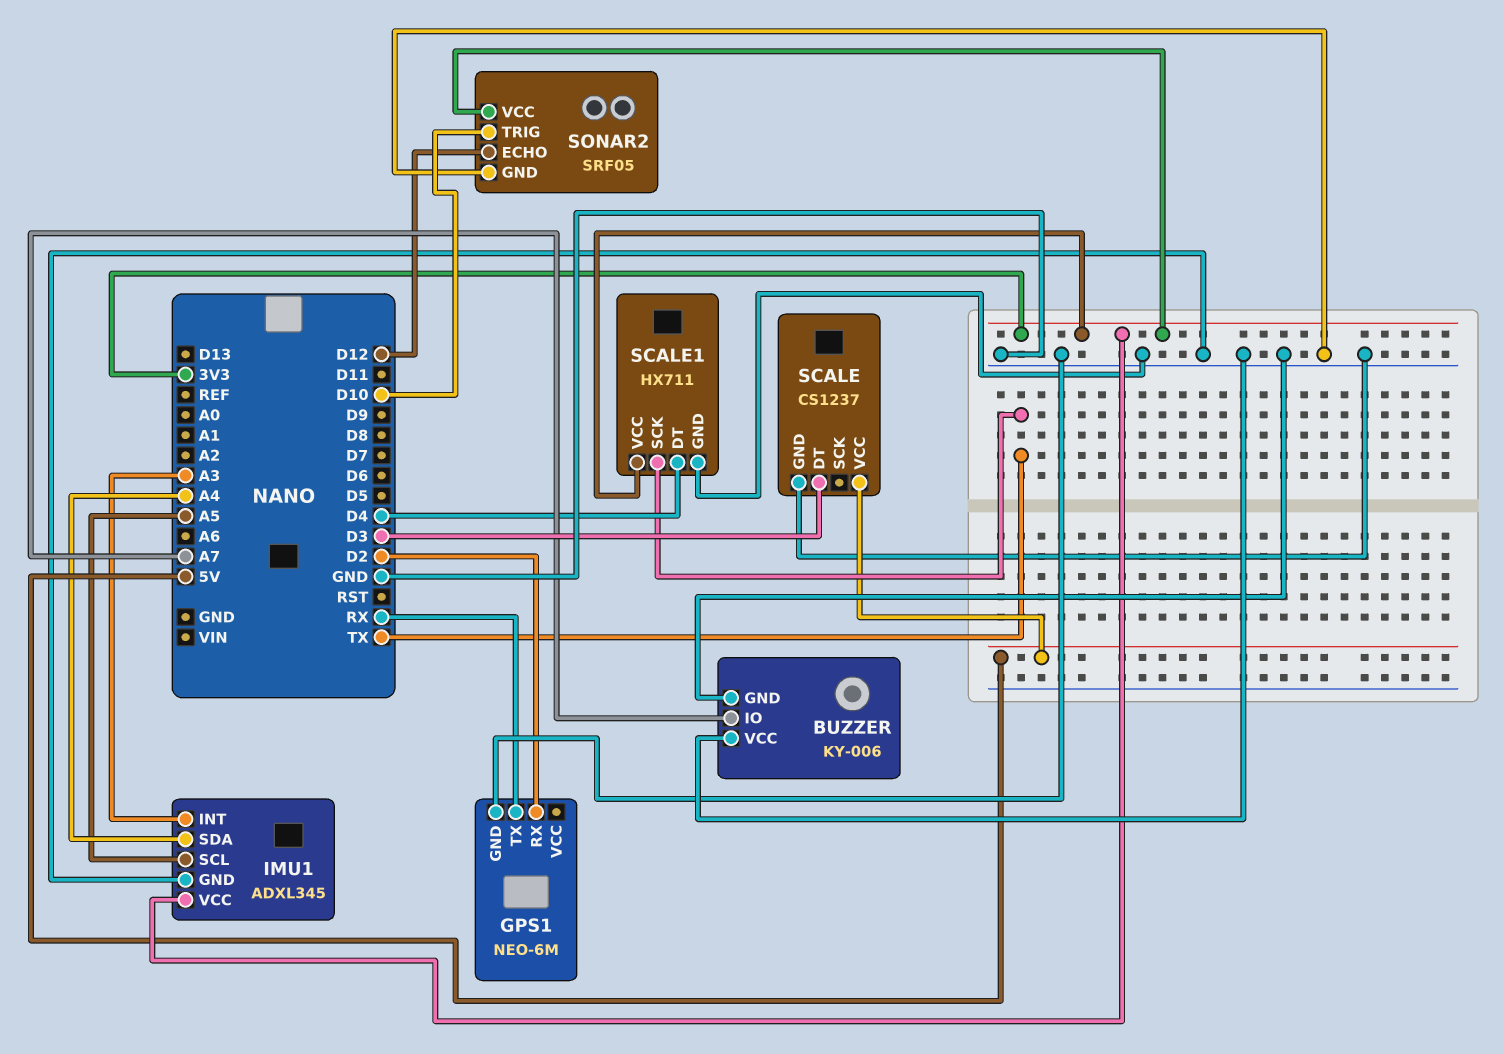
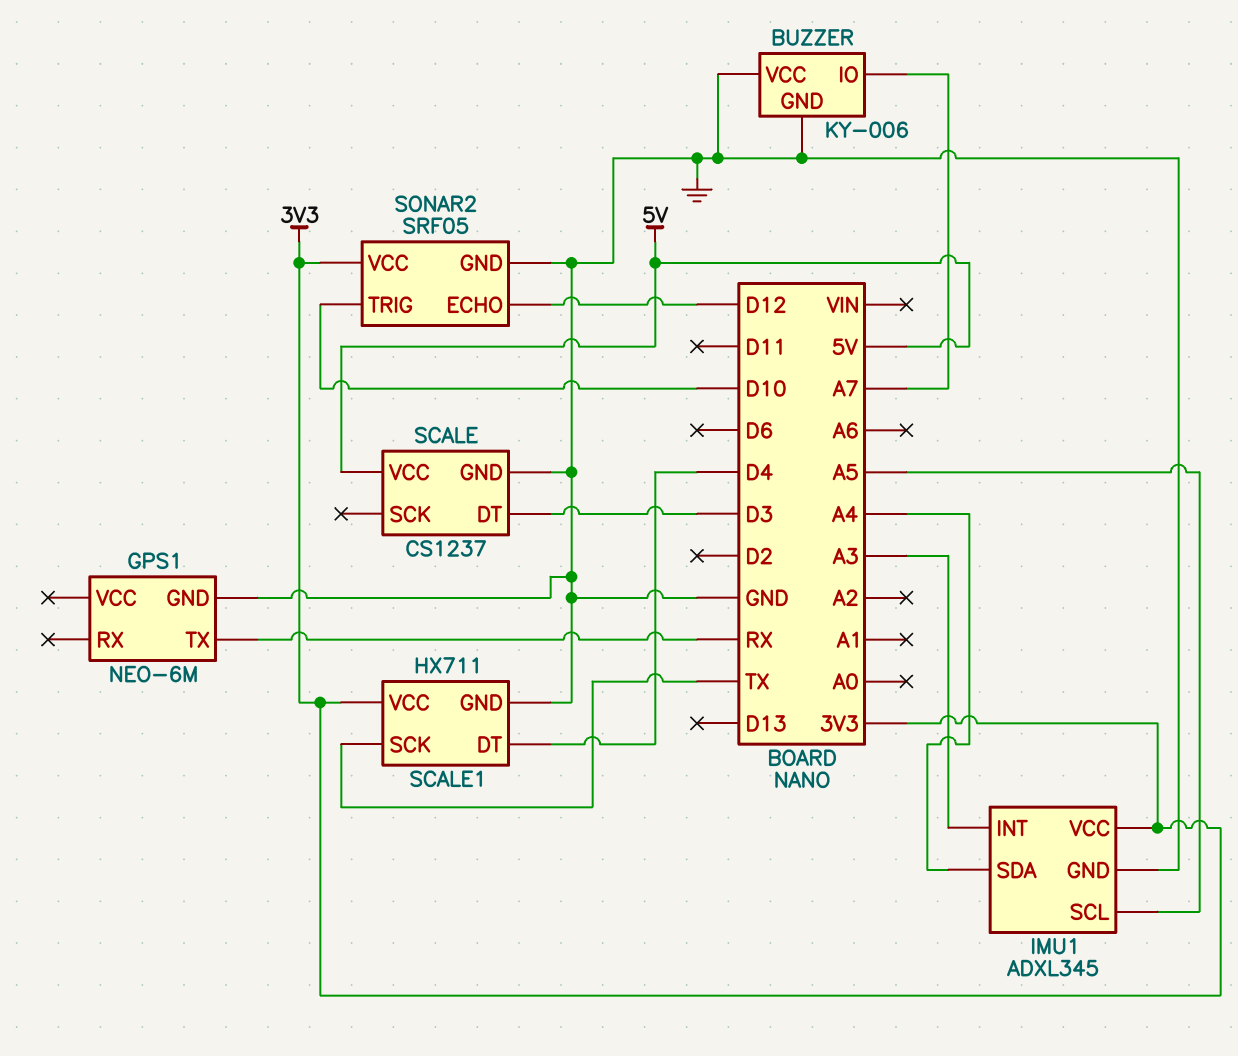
GPS1 pin RX: D2 -> none

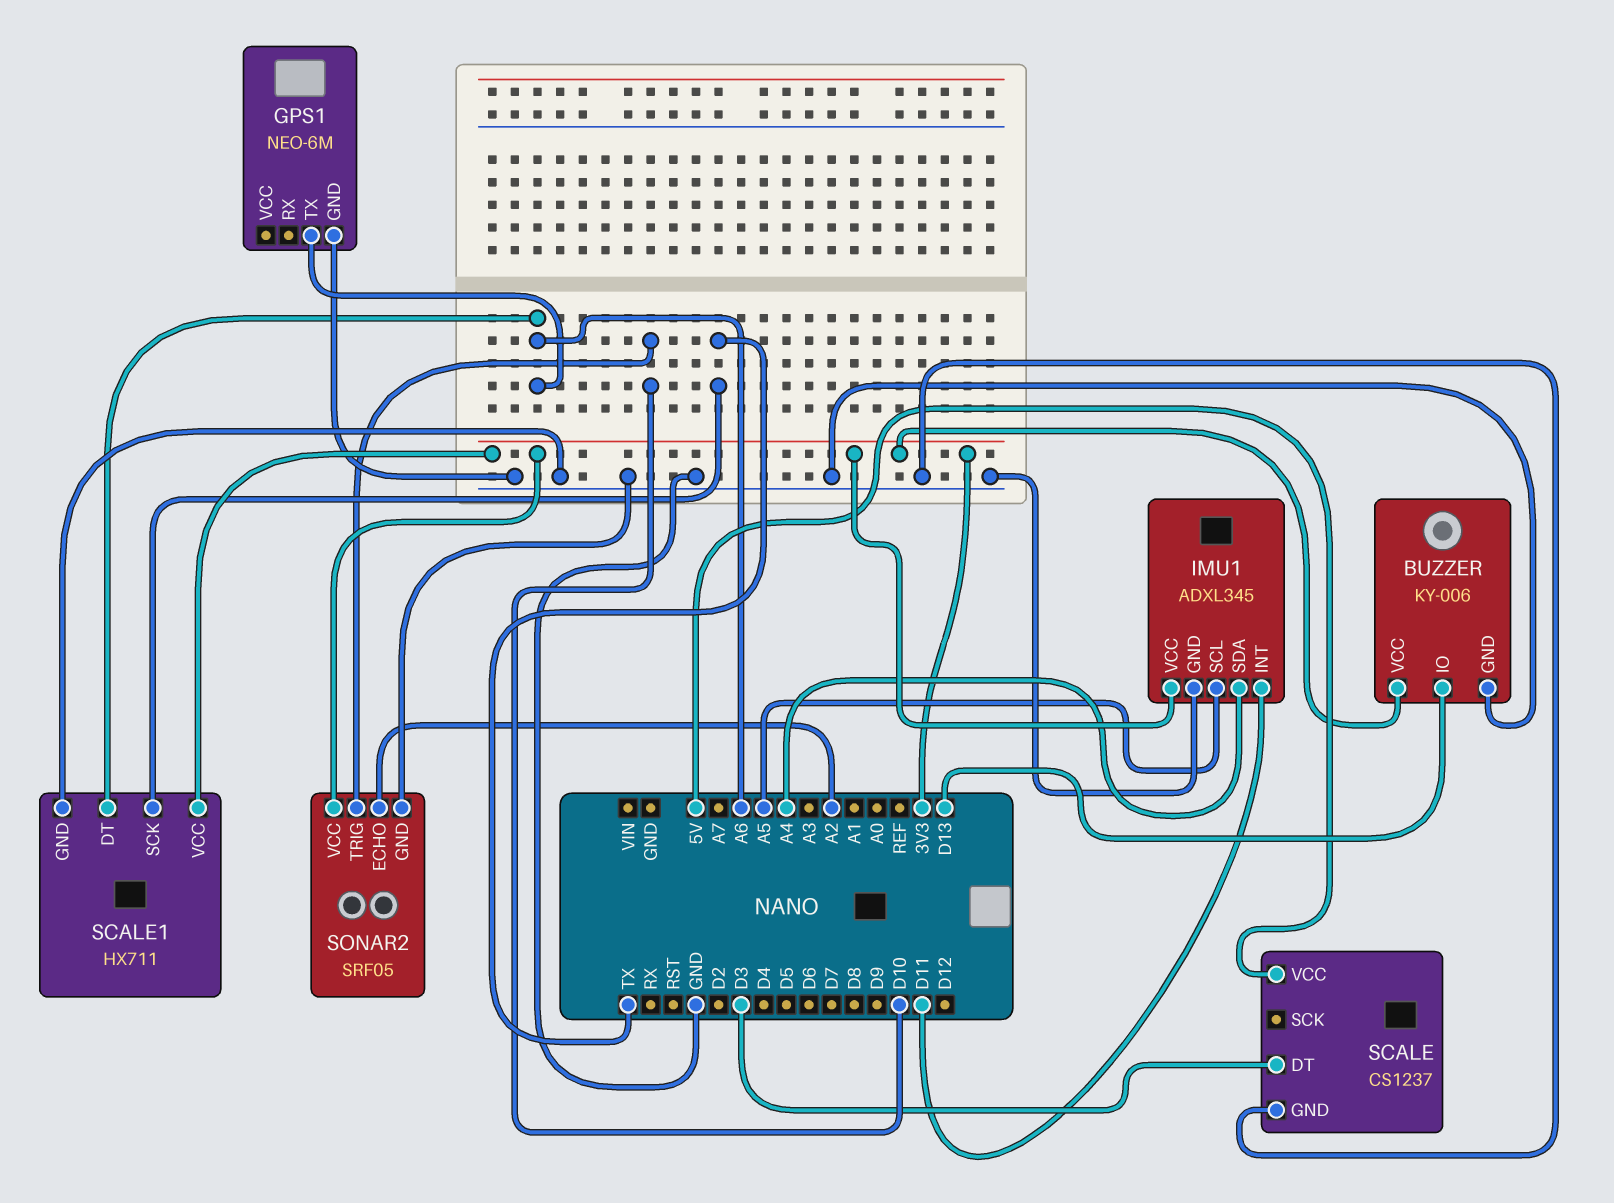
BUZZER pin IO: A7 -> D13
BUZZER pin VCC: GND -> 3V3
GPS1 pin TX: RX -> A6
IMU1 pin INT: A3 -> D11
SCALE1 pin DT: D4 -> A6
SONAR2 pin ECHO: D12 -> A2

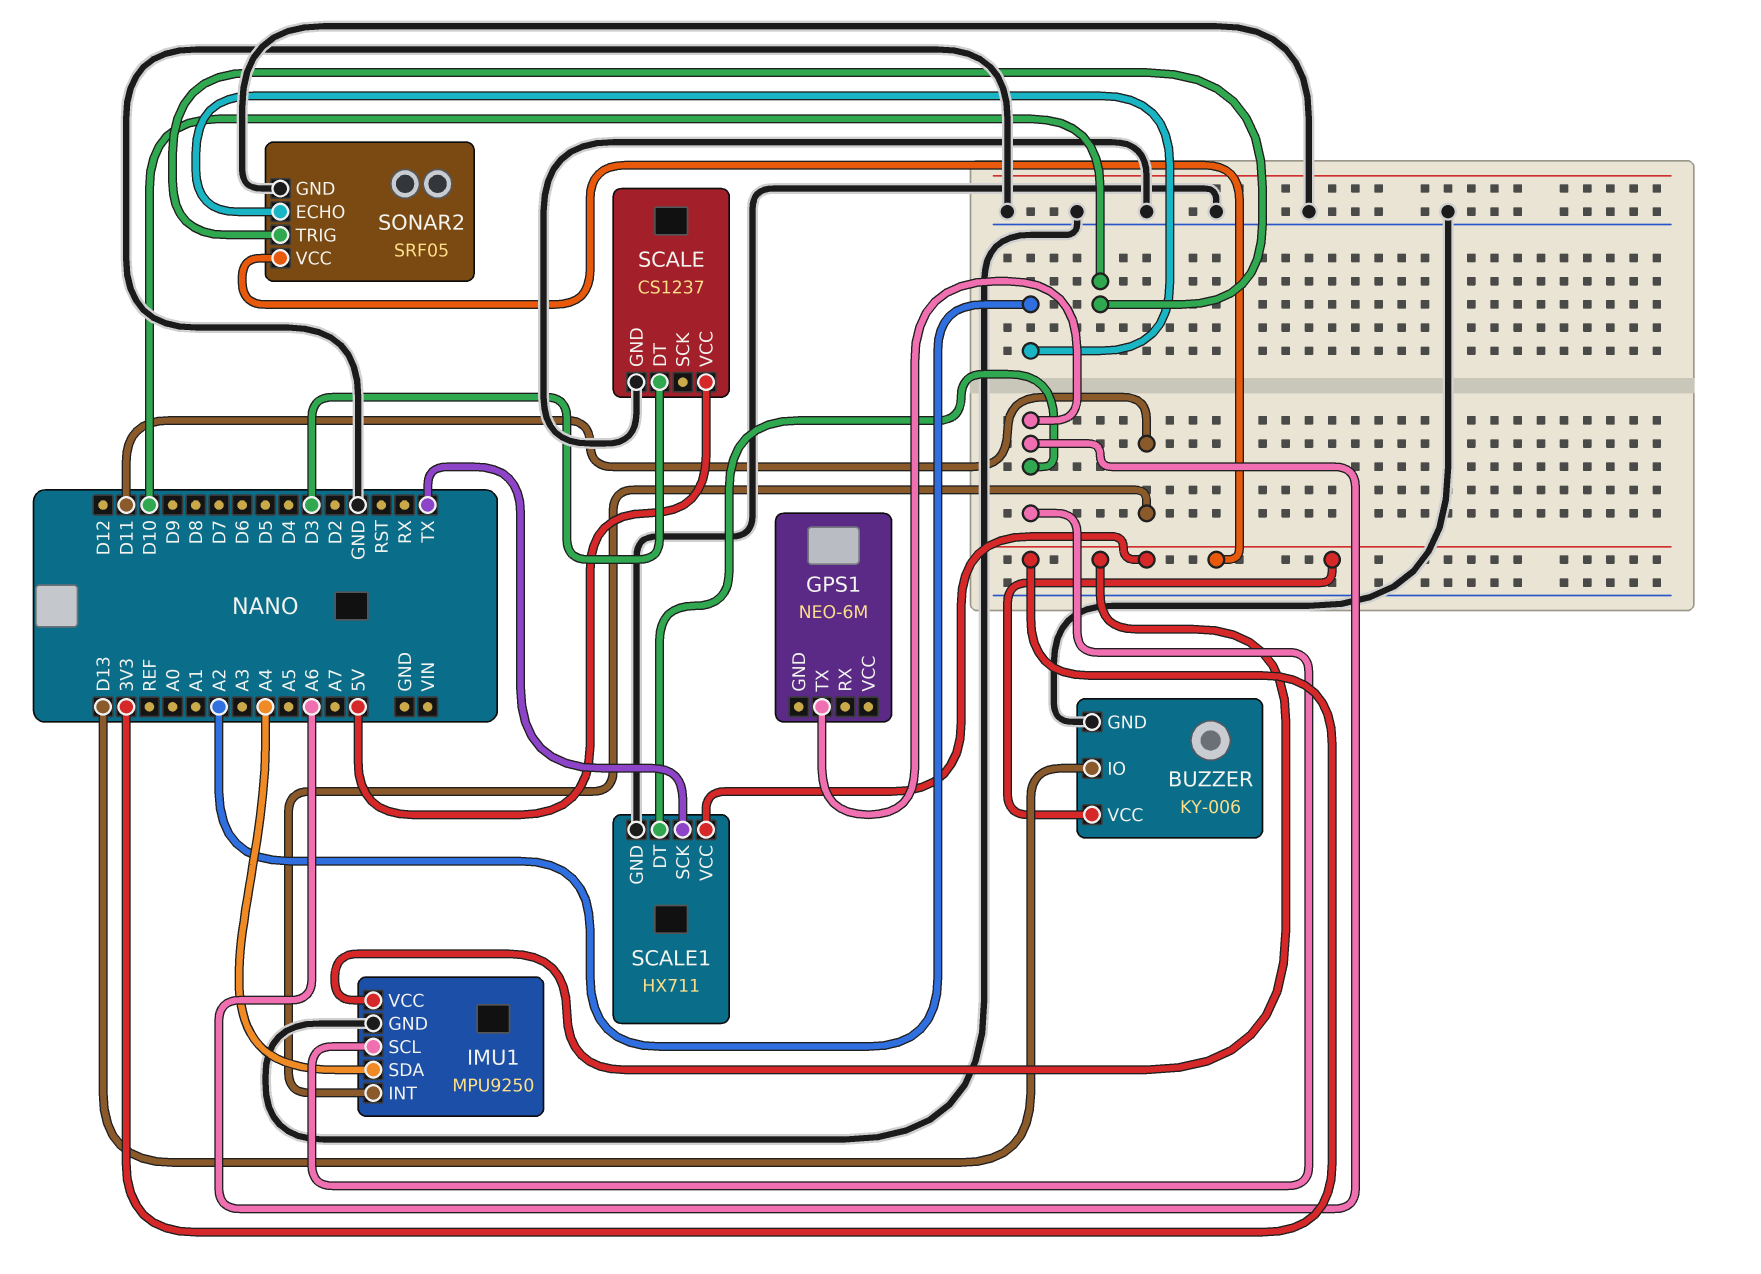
GPS1 pin GND: GND -> none
IMU1: ADXL345 -> MPU9250
IMU1 pin SCL: A5 -> A6

